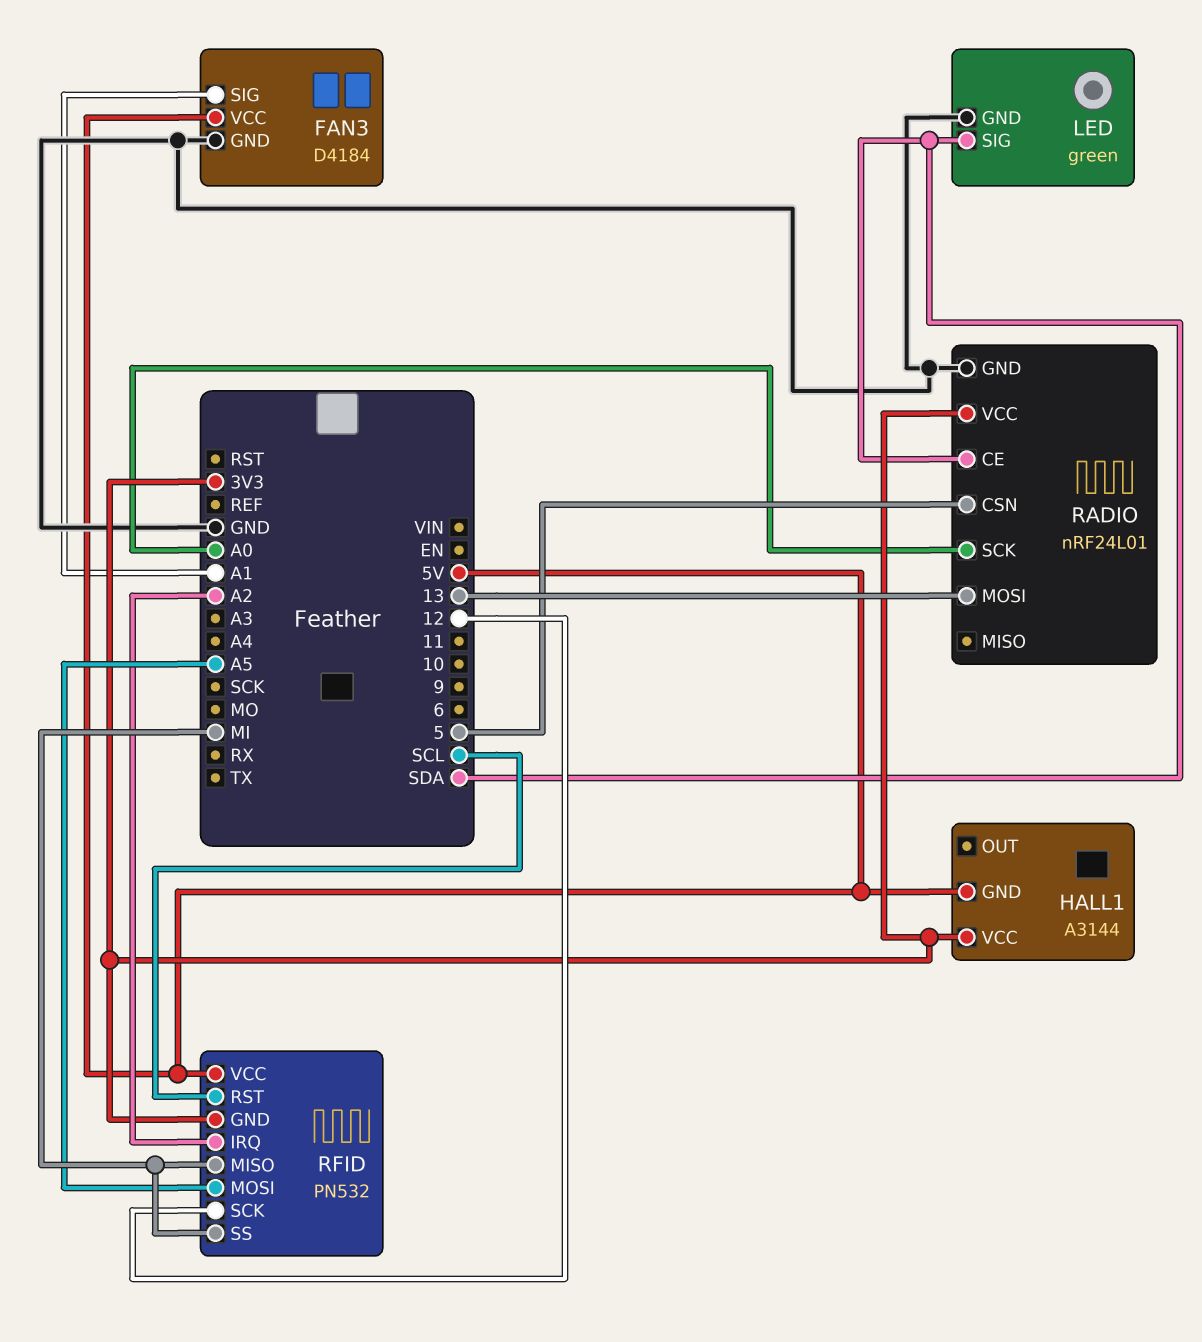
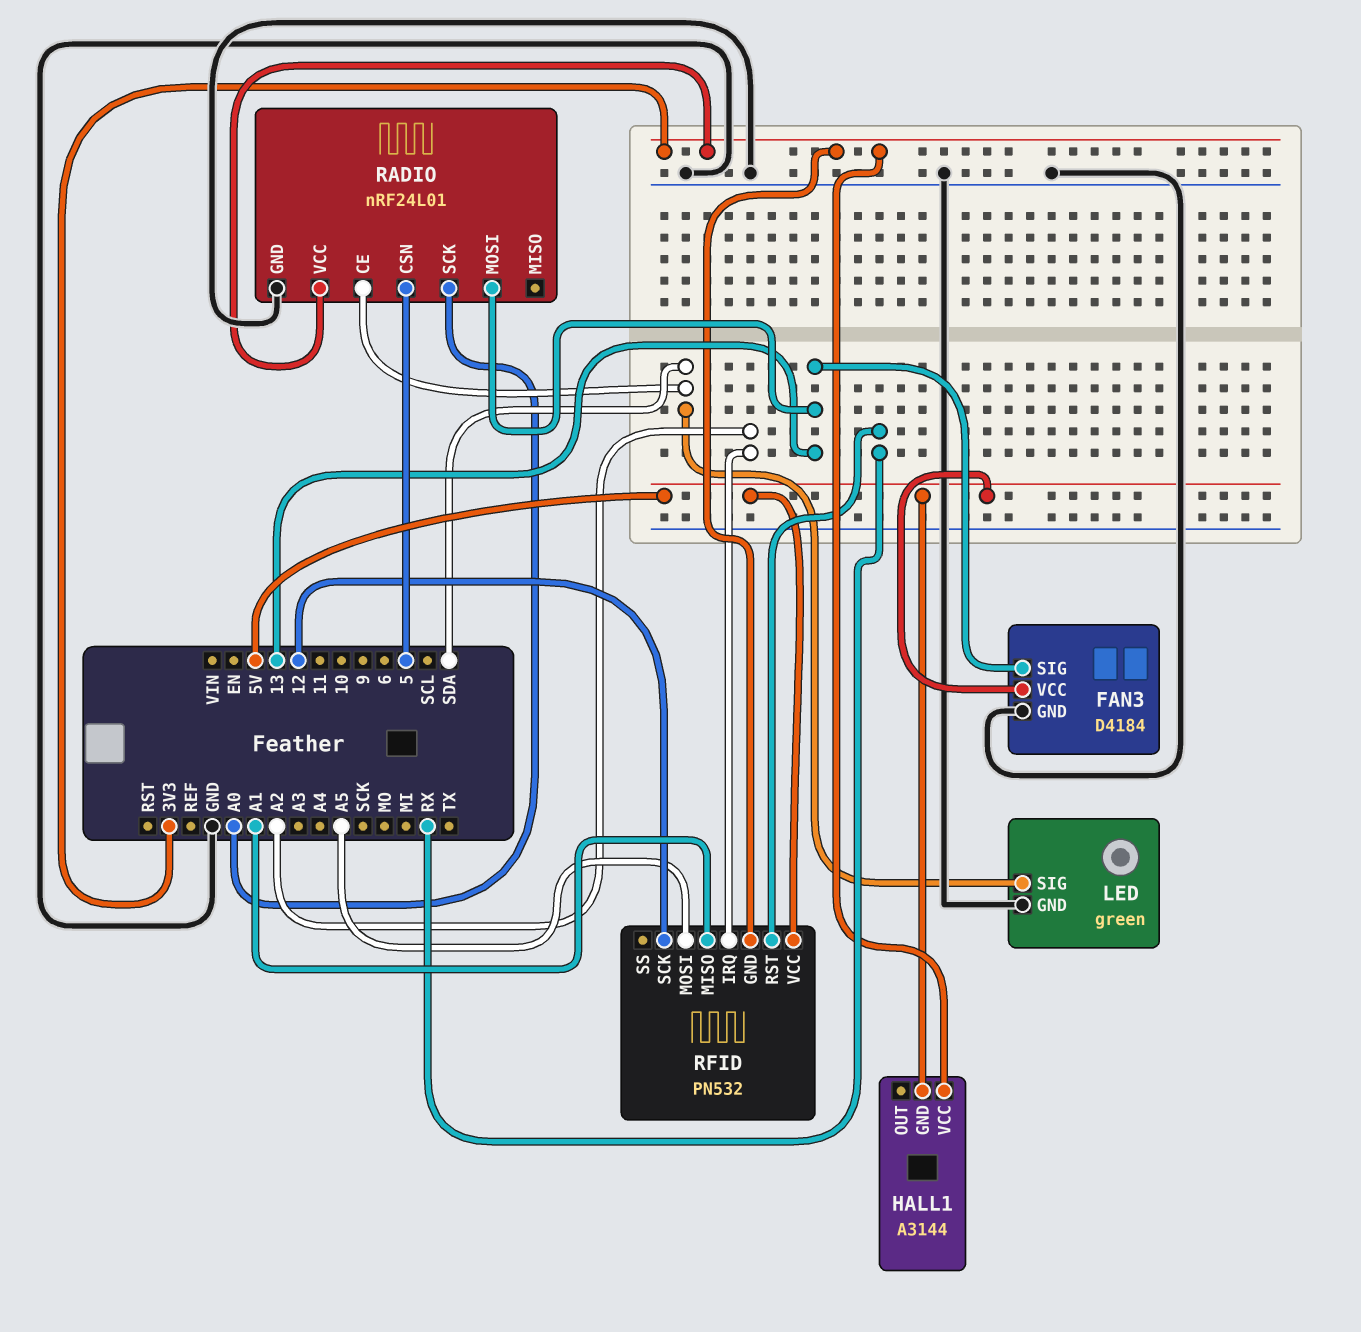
FAN3 pin SIG: A1 -> 13
RFID pin MISO: MI -> A1
RFID pin RST: SCL -> RX
RFID pin SS: MI -> none

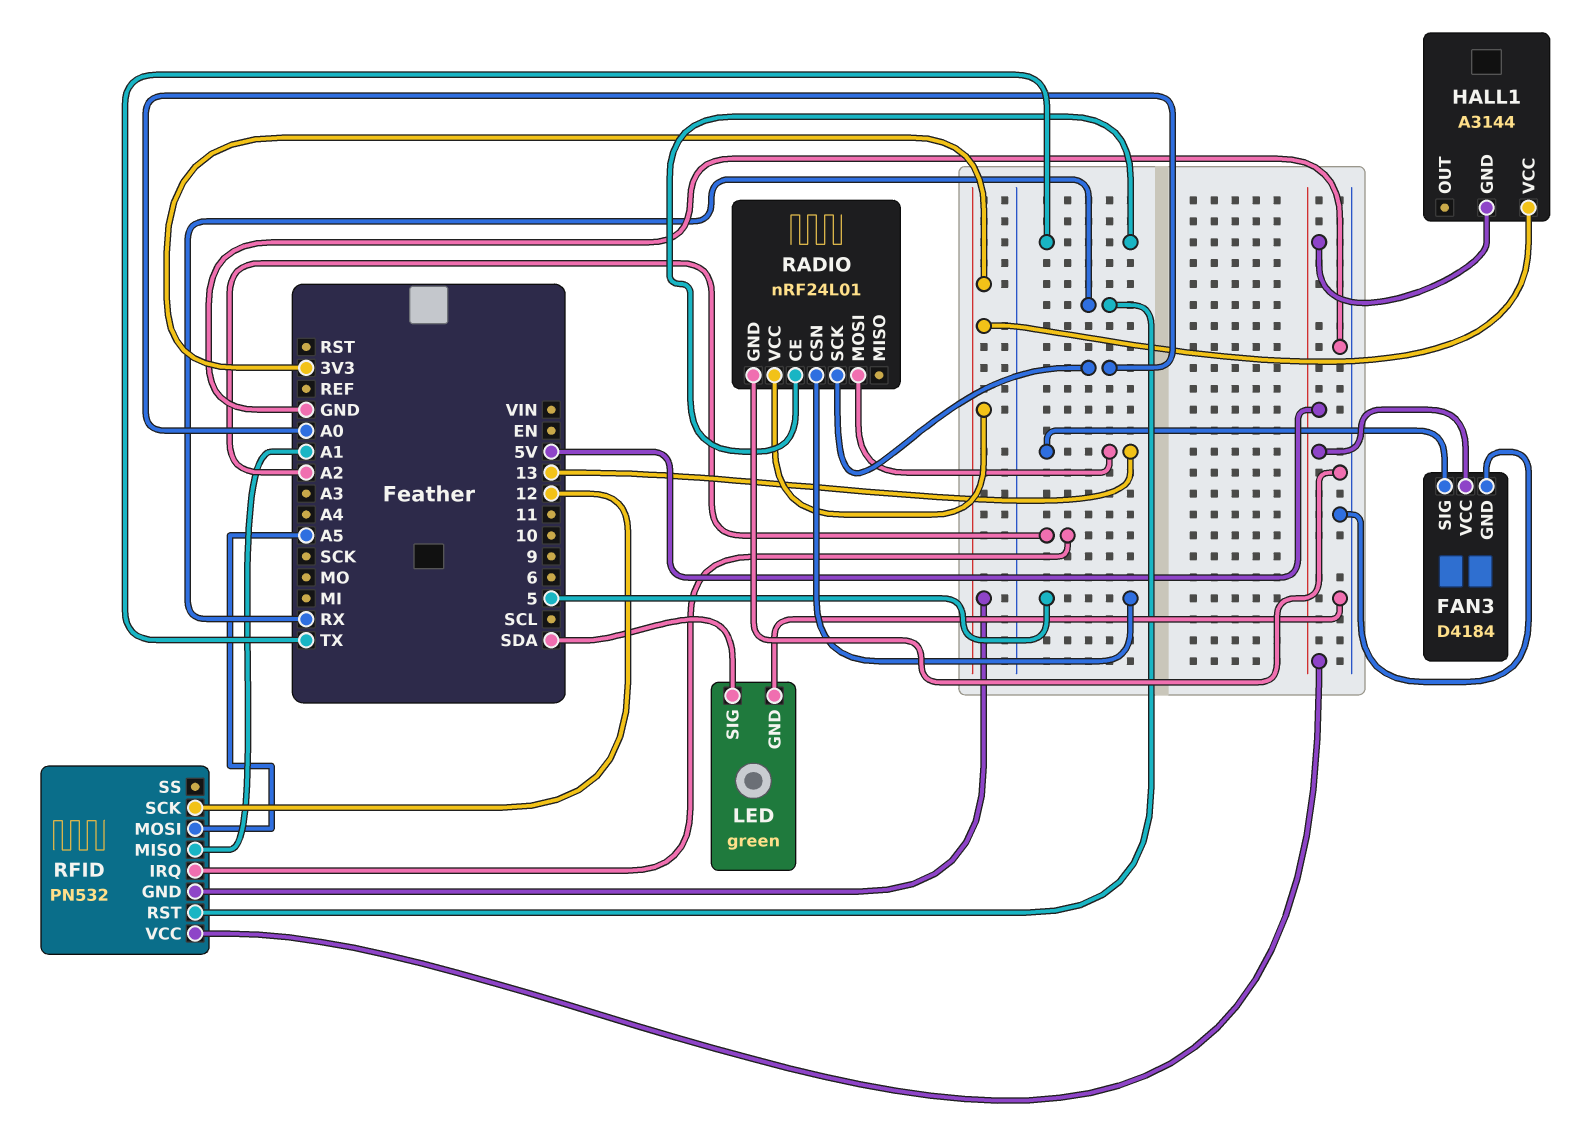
RADIO pin CE: SDA -> TX

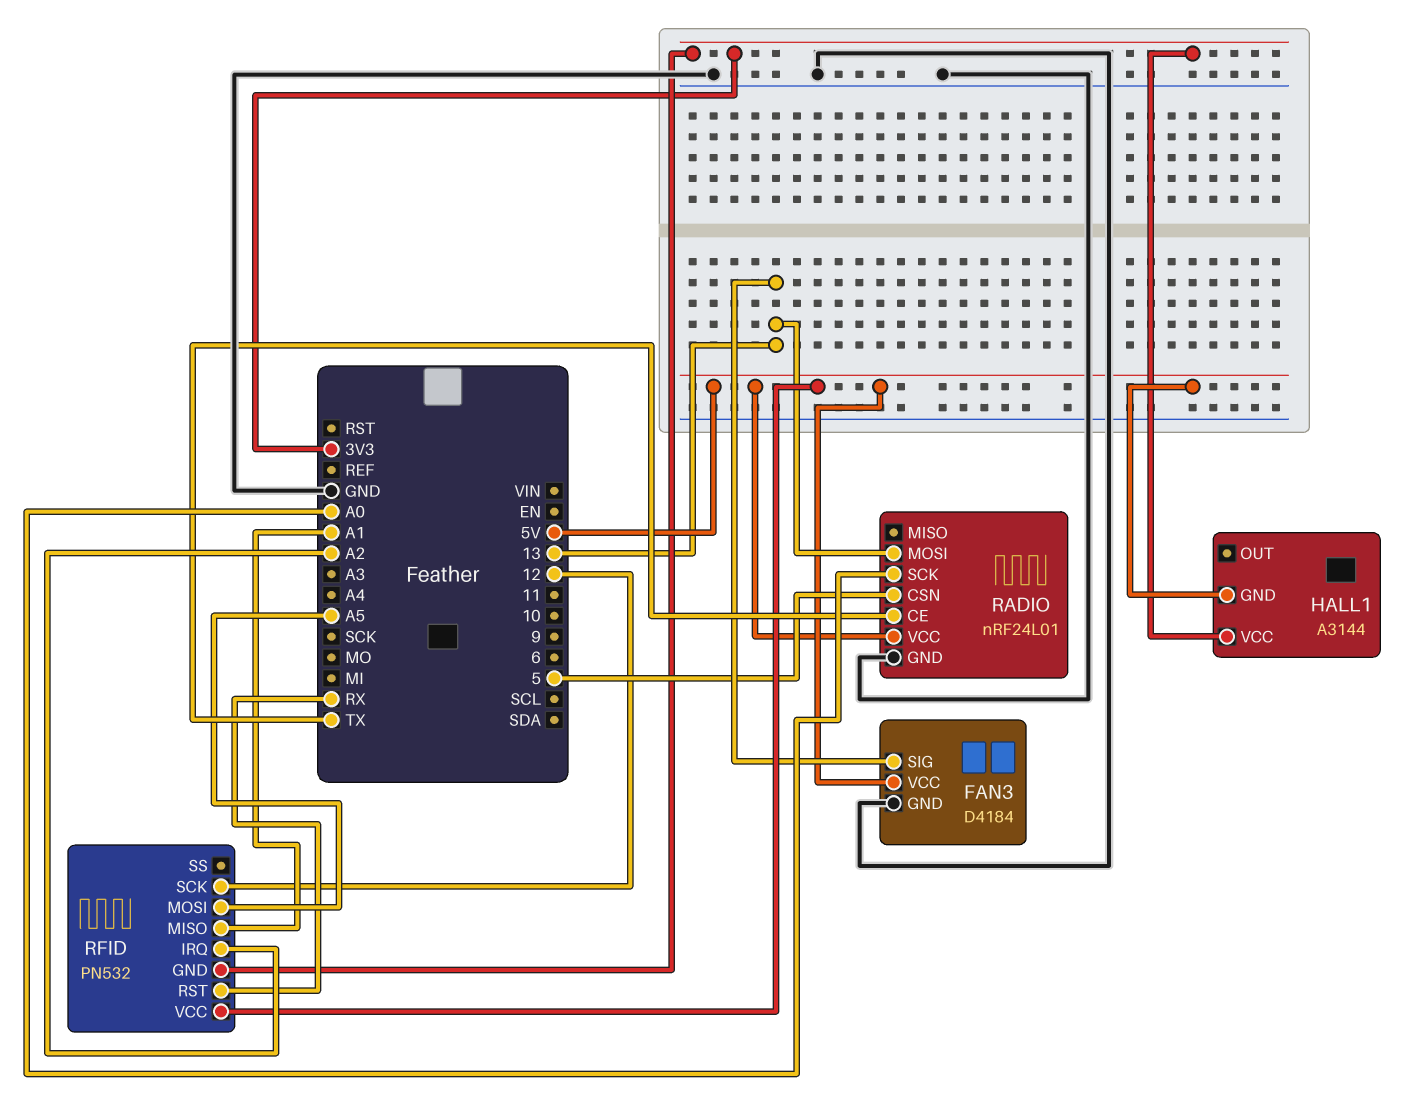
LED: green -> none
LED pin GND: GND -> none
LED pin SIG: SDA -> none
RADIO pin VCC: 3V3 -> 5V

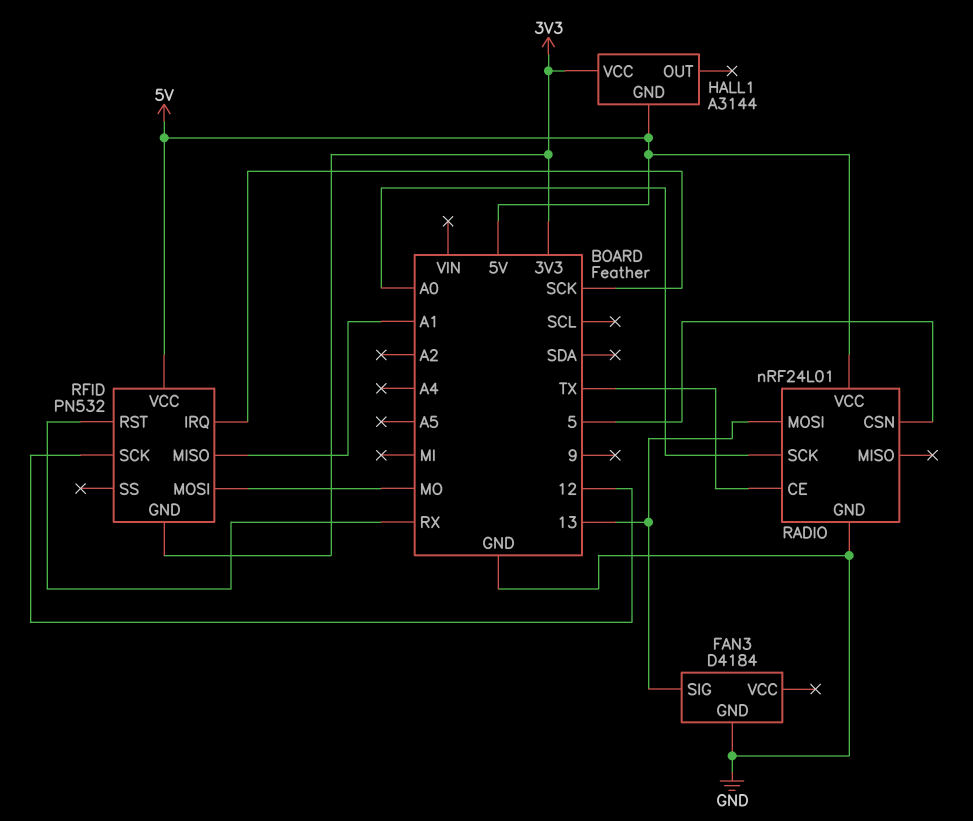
FAN3 pin VCC: 5V -> none
RFID pin IRQ: A2 -> SCK
RFID pin MOSI: A5 -> MO

